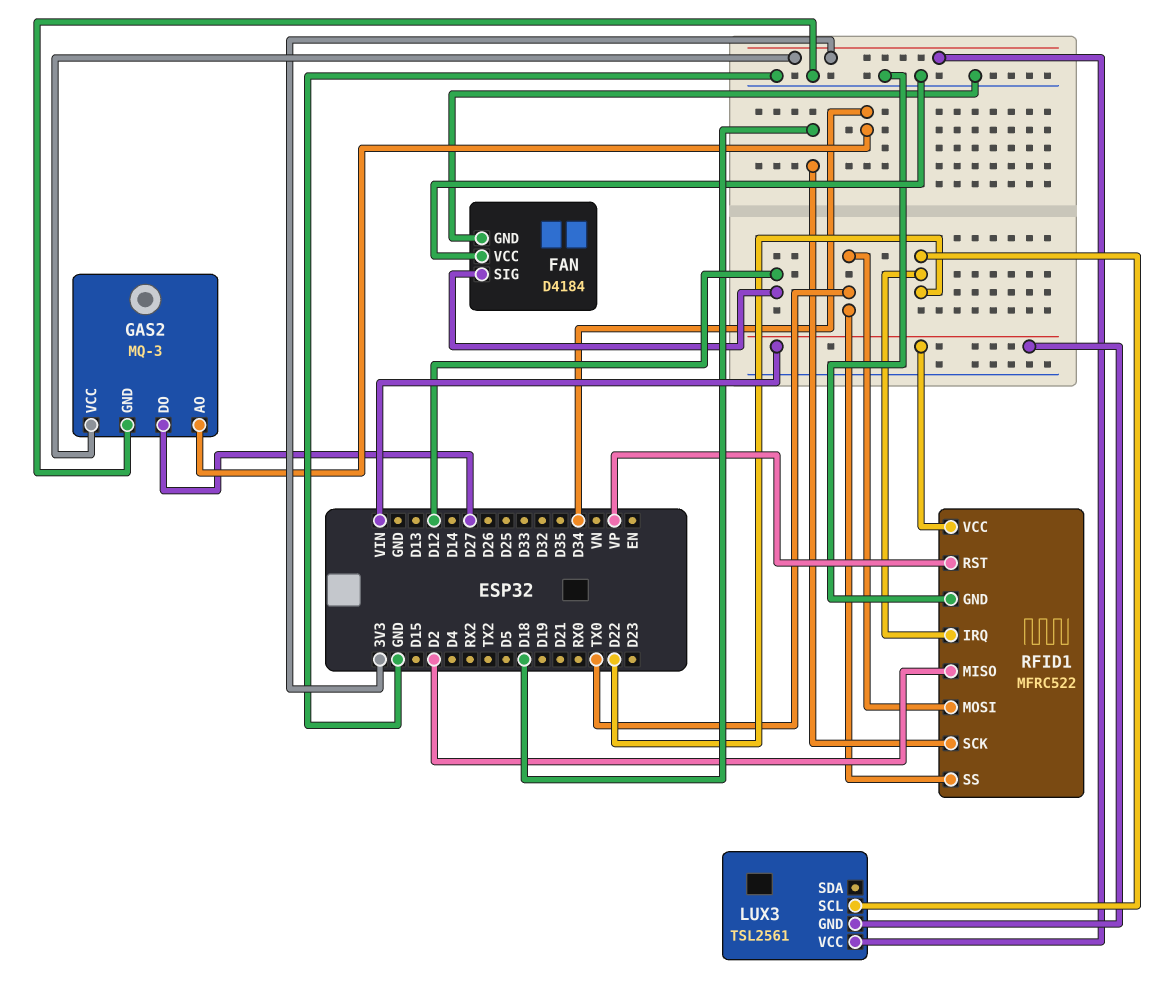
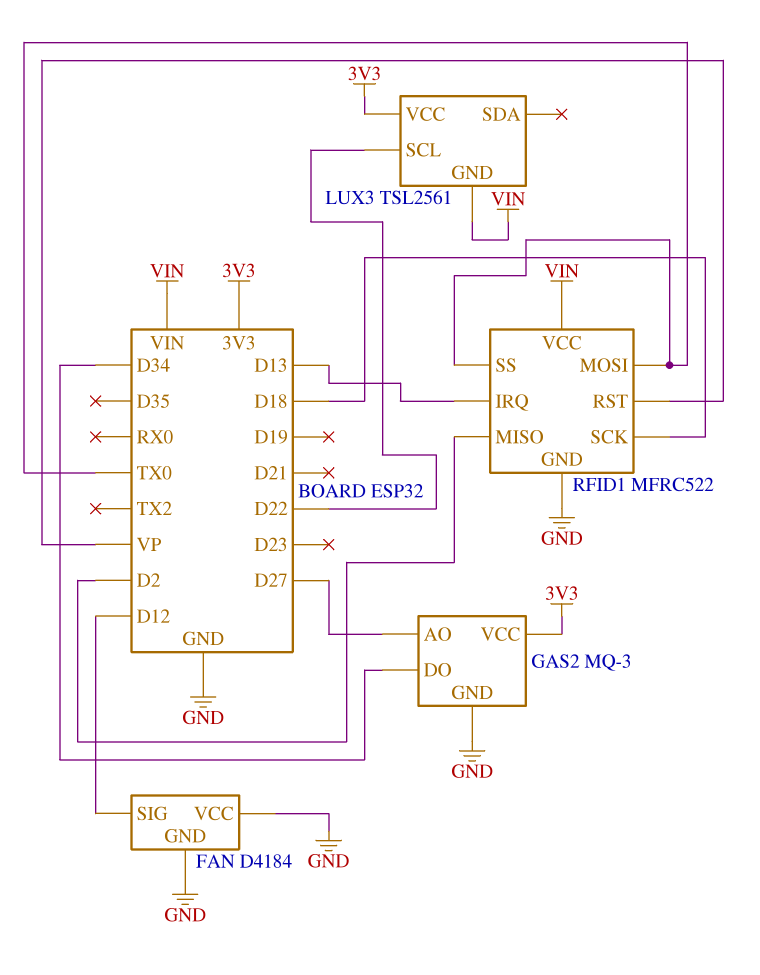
GAS2 pin AO: D34 -> D27
GAS2 pin DO: D27 -> D34
RFID1 pin IRQ: D22 -> D13

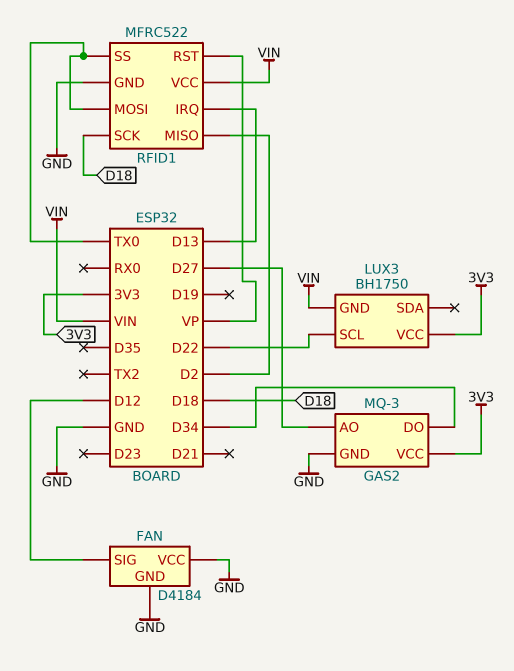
LUX3: TSL2561 -> BH1750

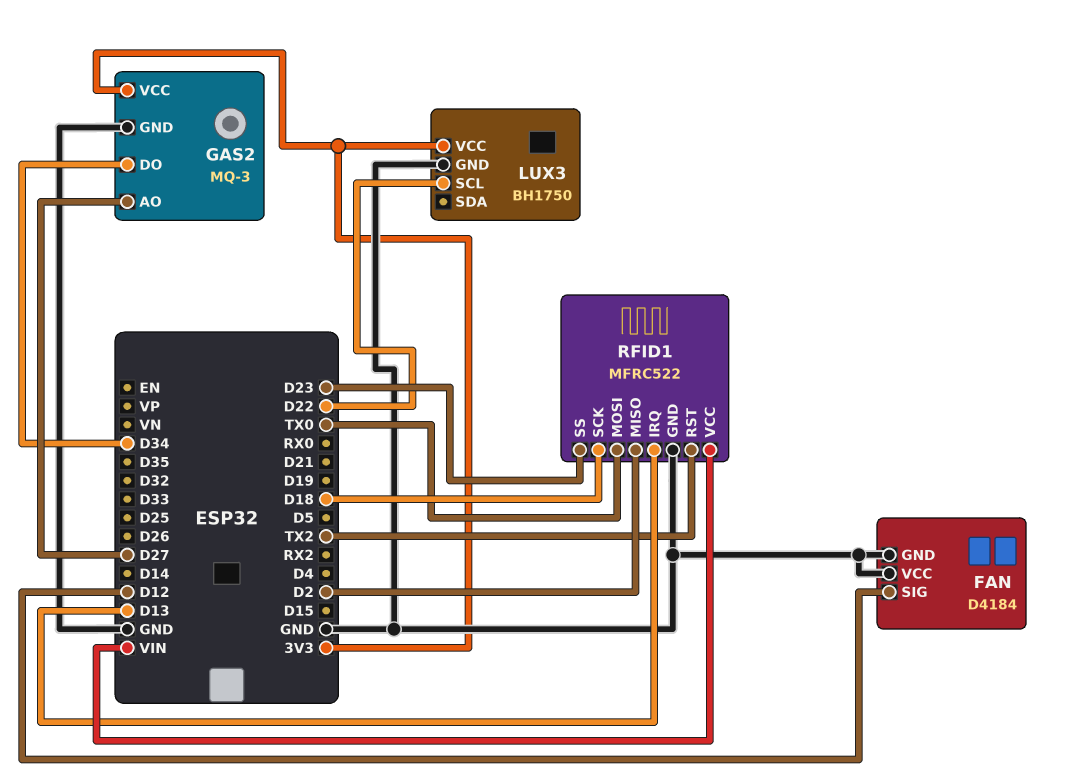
LUX3 pin GND: VIN -> GND
RFID1 pin RST: VP -> TX2
RFID1 pin SS: TX0 -> D23

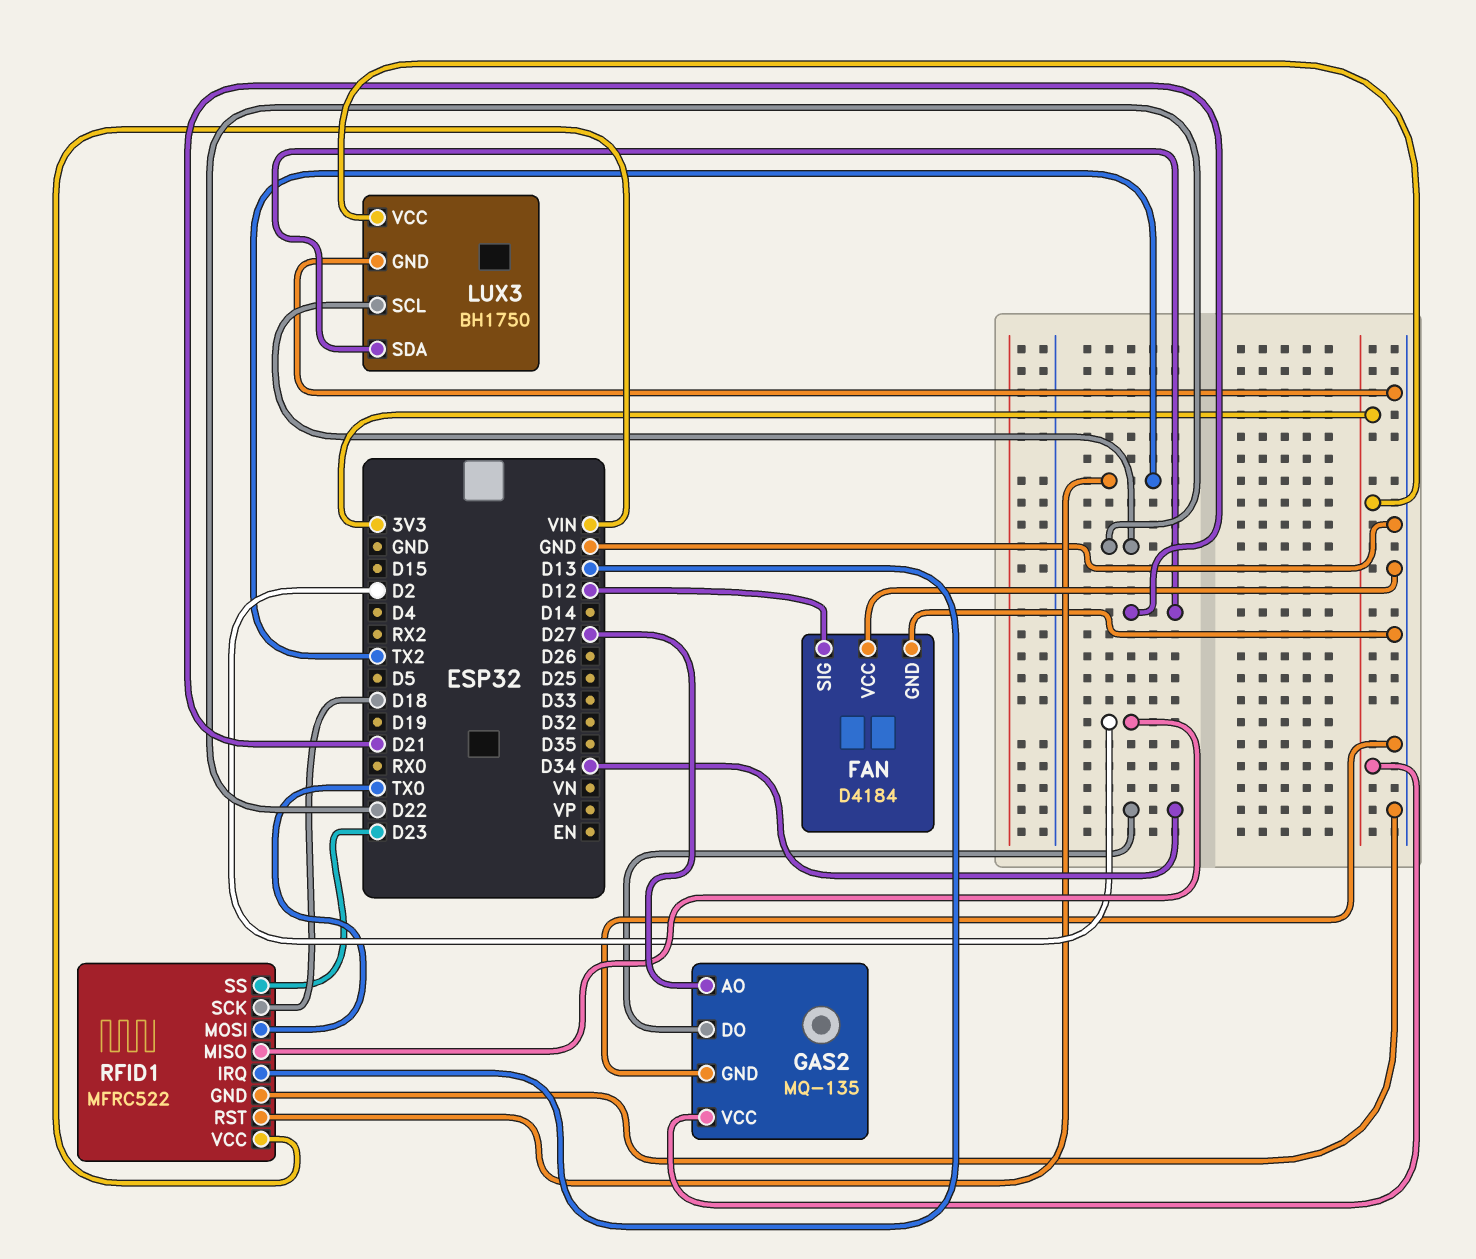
GAS2: MQ-3 -> MQ-135
LUX3 pin SDA: none -> D21

